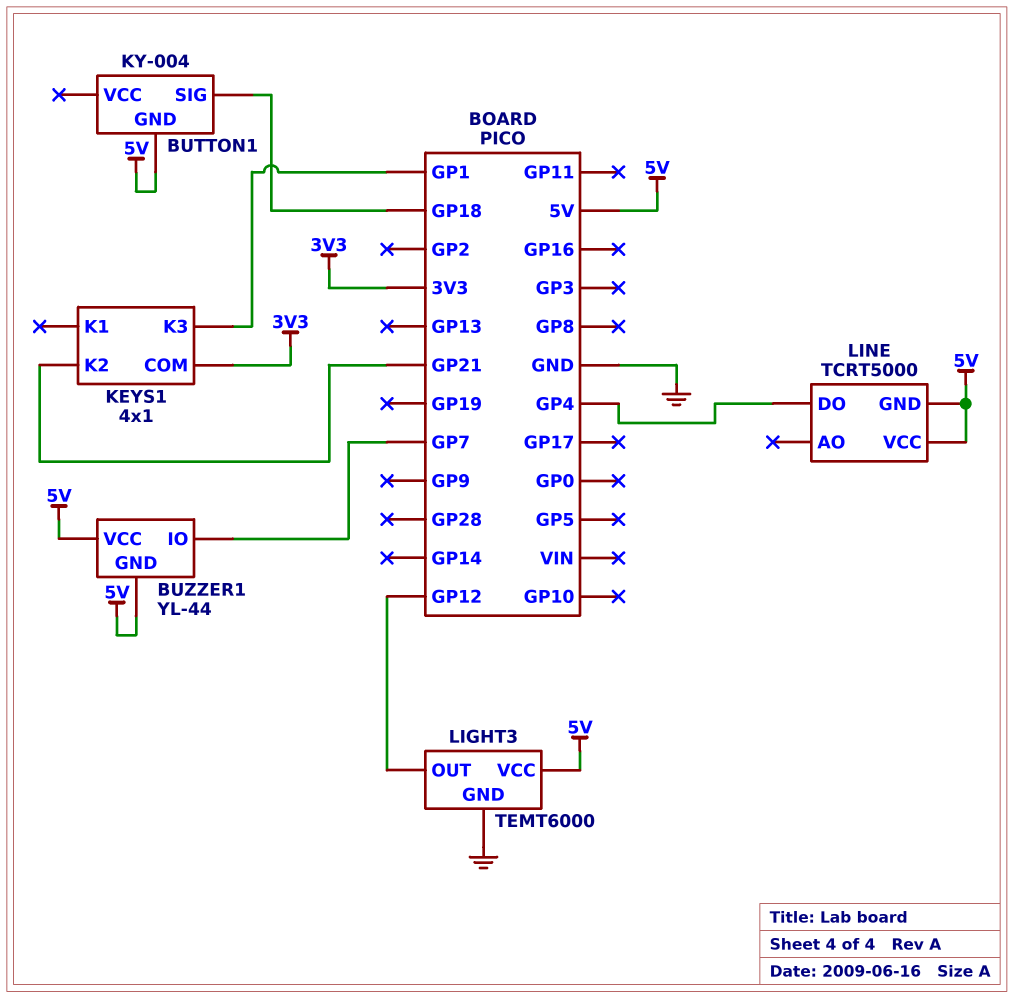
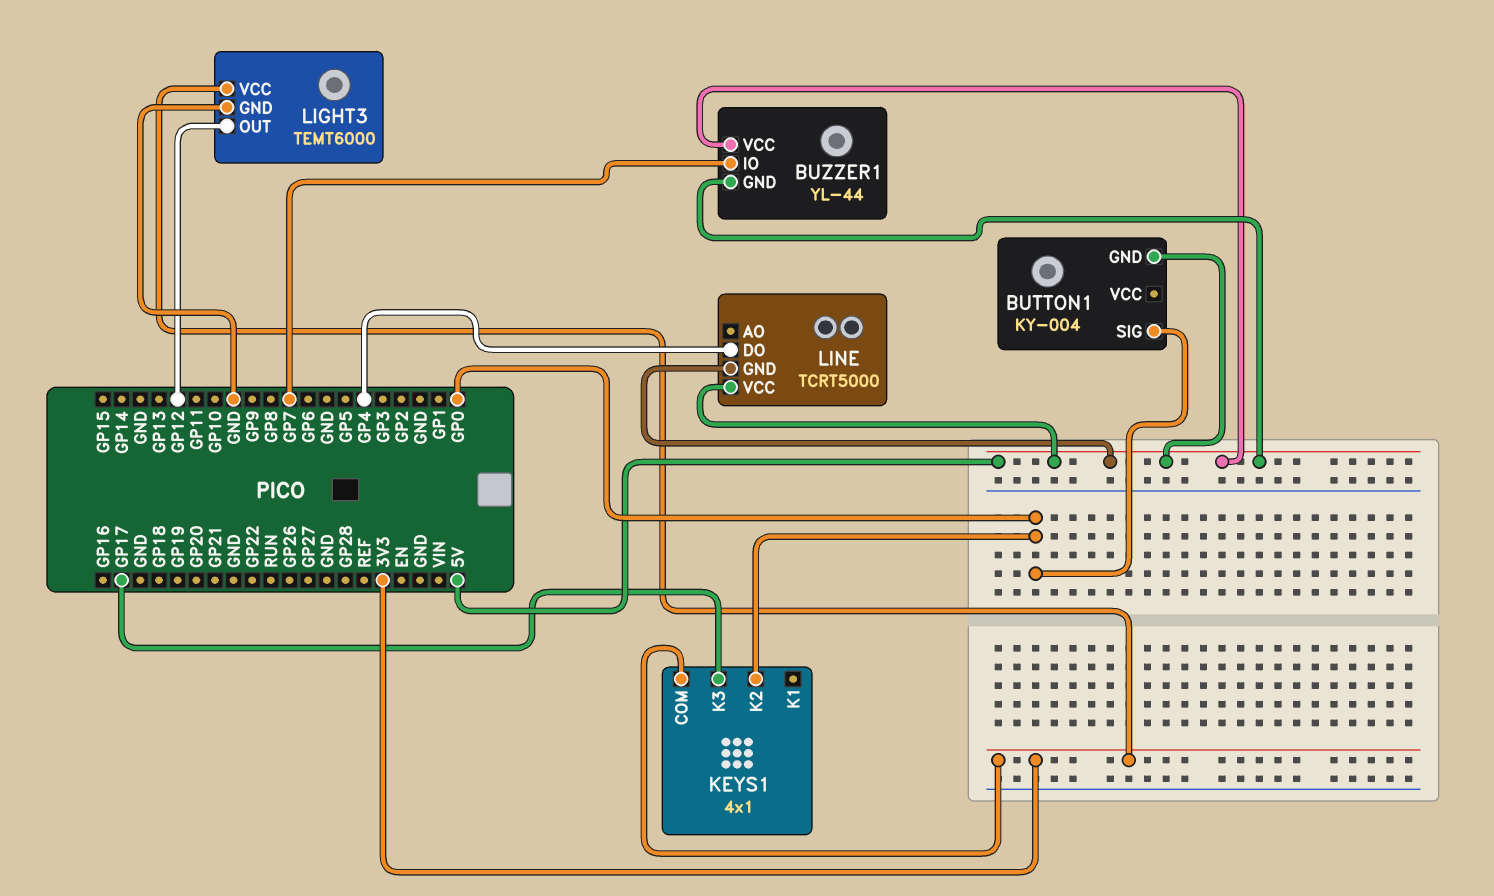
BUTTON1 pin SIG: GP18 -> GP0
KEYS1 pin K2: GP21 -> GP0
KEYS1 pin K3: GP1 -> GP17
LIGHT3 pin VCC: 5V -> 3V3

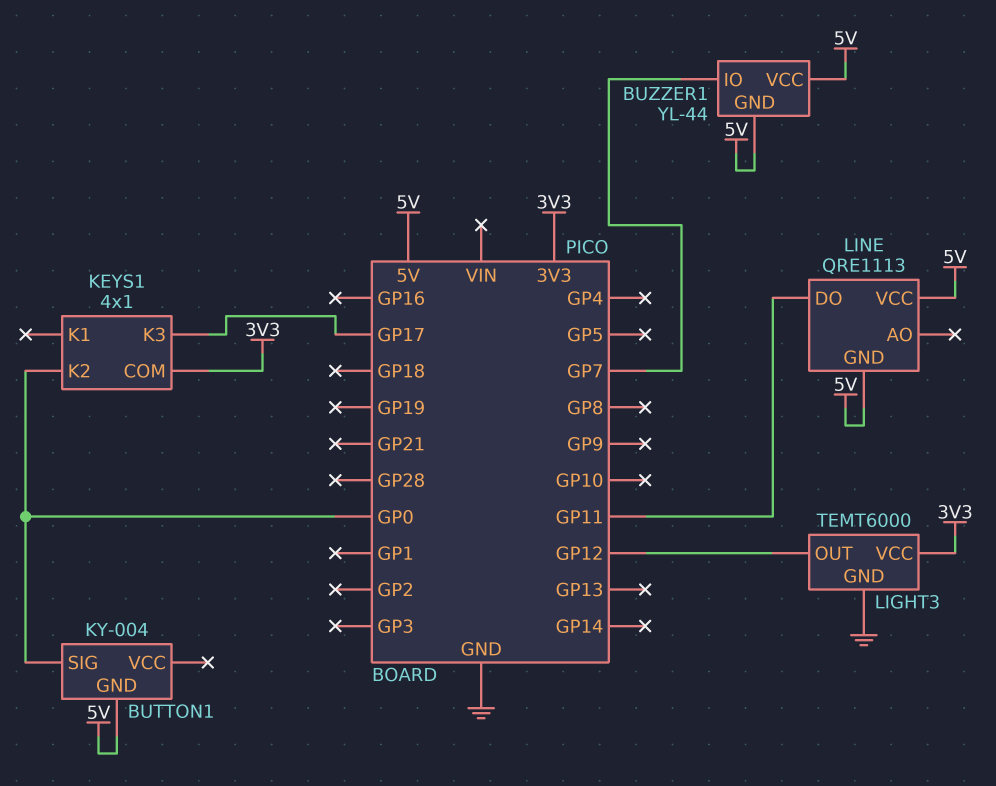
LINE: TCRT5000 -> QRE1113
LINE pin DO: GP4 -> GP11

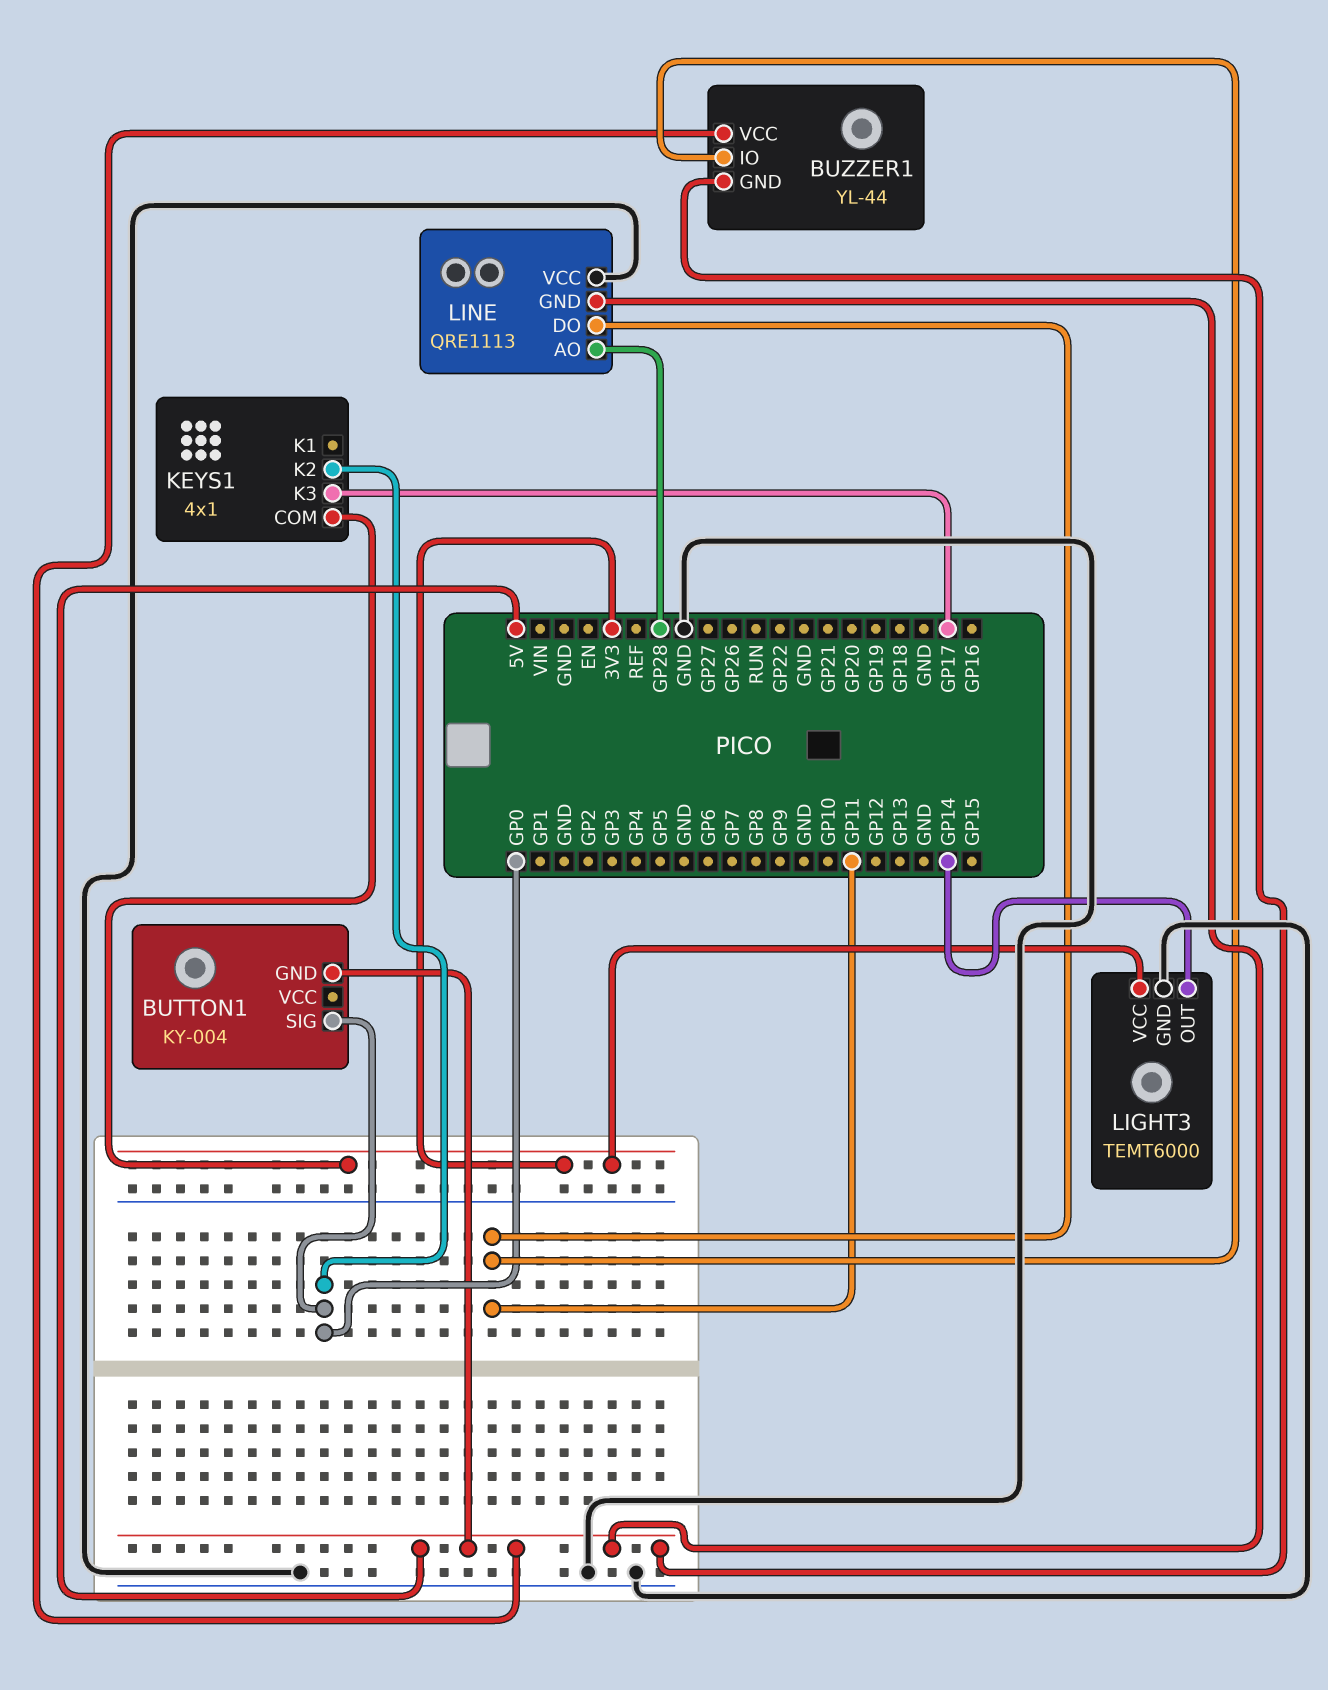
BUZZER1 pin IO: GP7 -> GP11
LIGHT3 pin OUT: GP12 -> GP14
LINE pin AO: none -> GP28
LINE pin VCC: 5V -> GND

